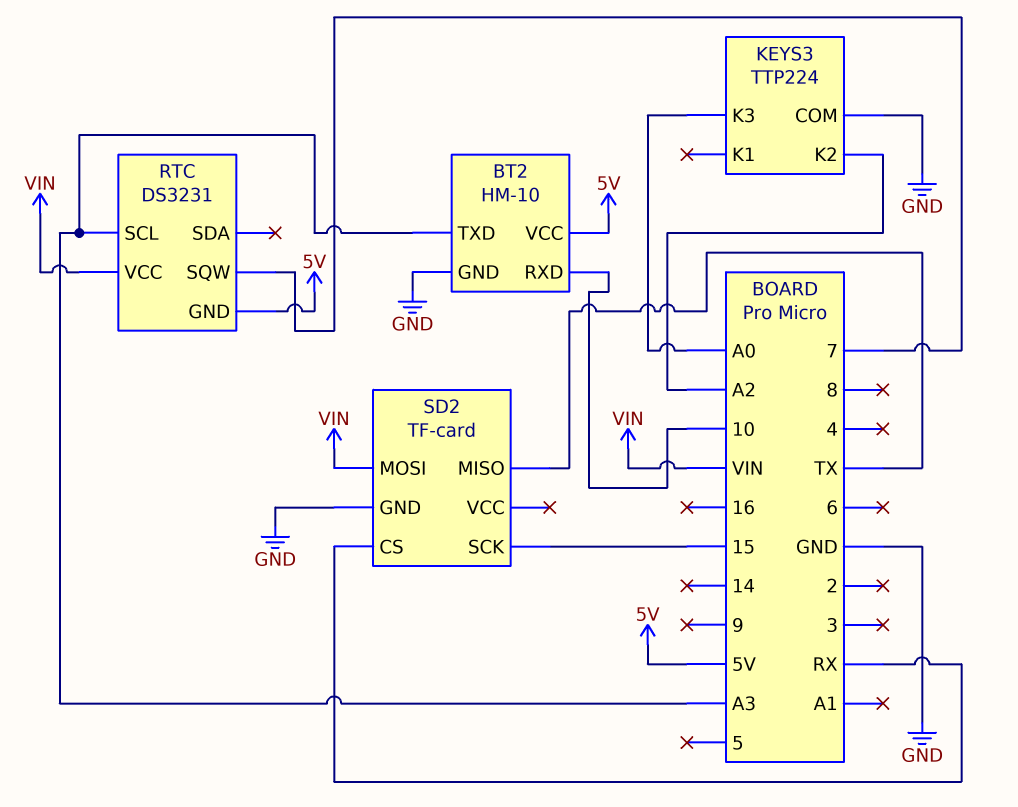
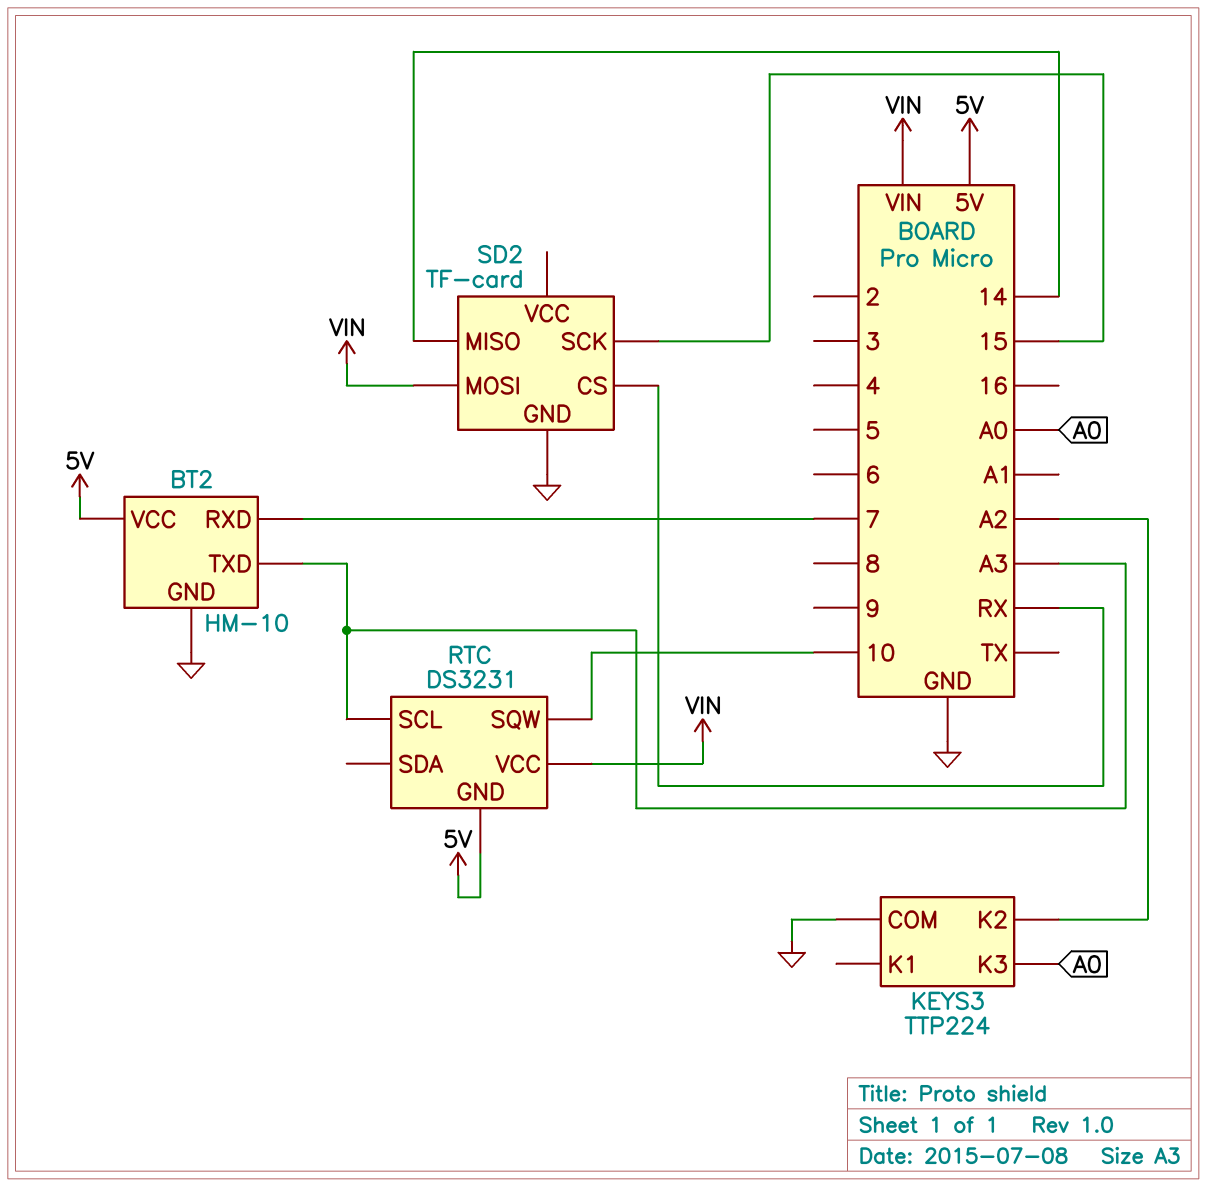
BT2 pin RXD: 10 -> 7
RTC pin SQW: 7 -> 10
SD2 pin MISO: TX -> 14

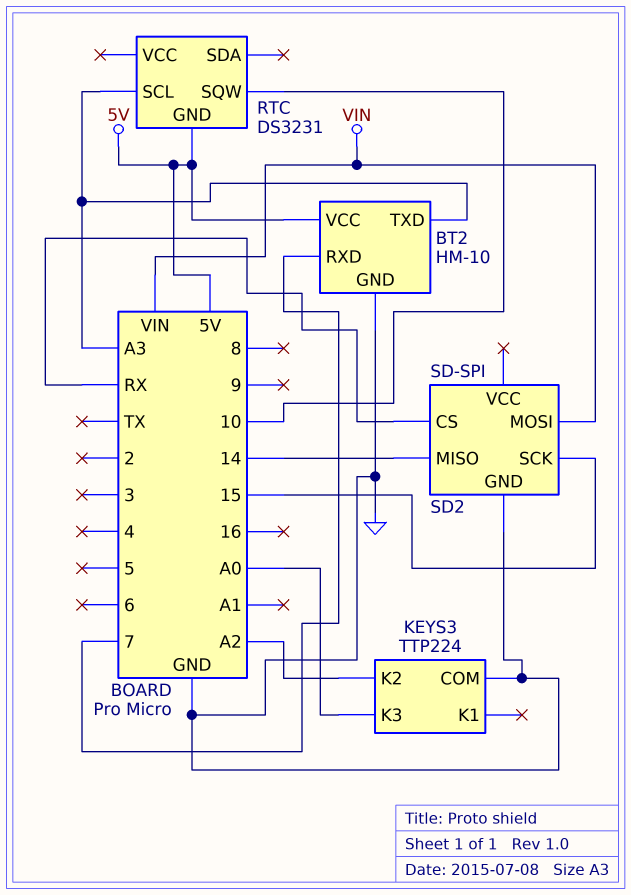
RTC pin VCC: VIN -> none
SD2: TF-card -> SD-SPI

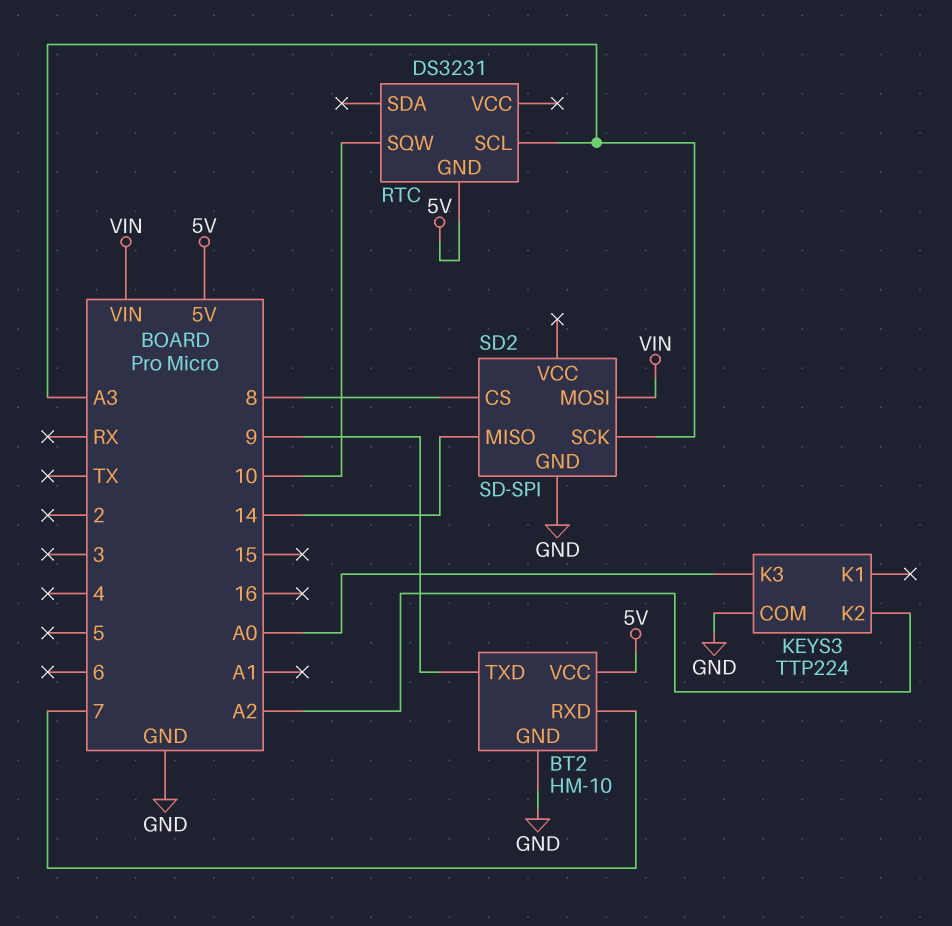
BT2 pin TXD: A3 -> 9
SD2 pin CS: RX -> 8
SD2 pin SCK: 15 -> A3

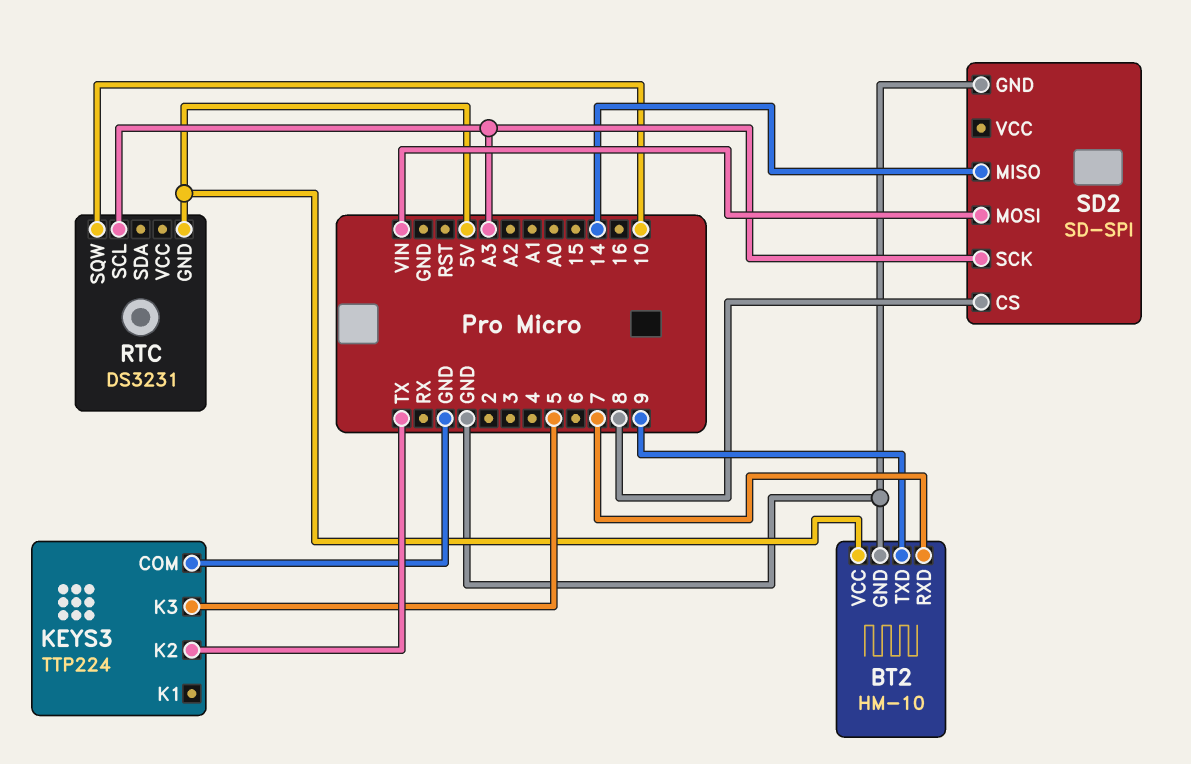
KEYS3 pin K2: A2 -> TX
KEYS3 pin K3: A0 -> 5

